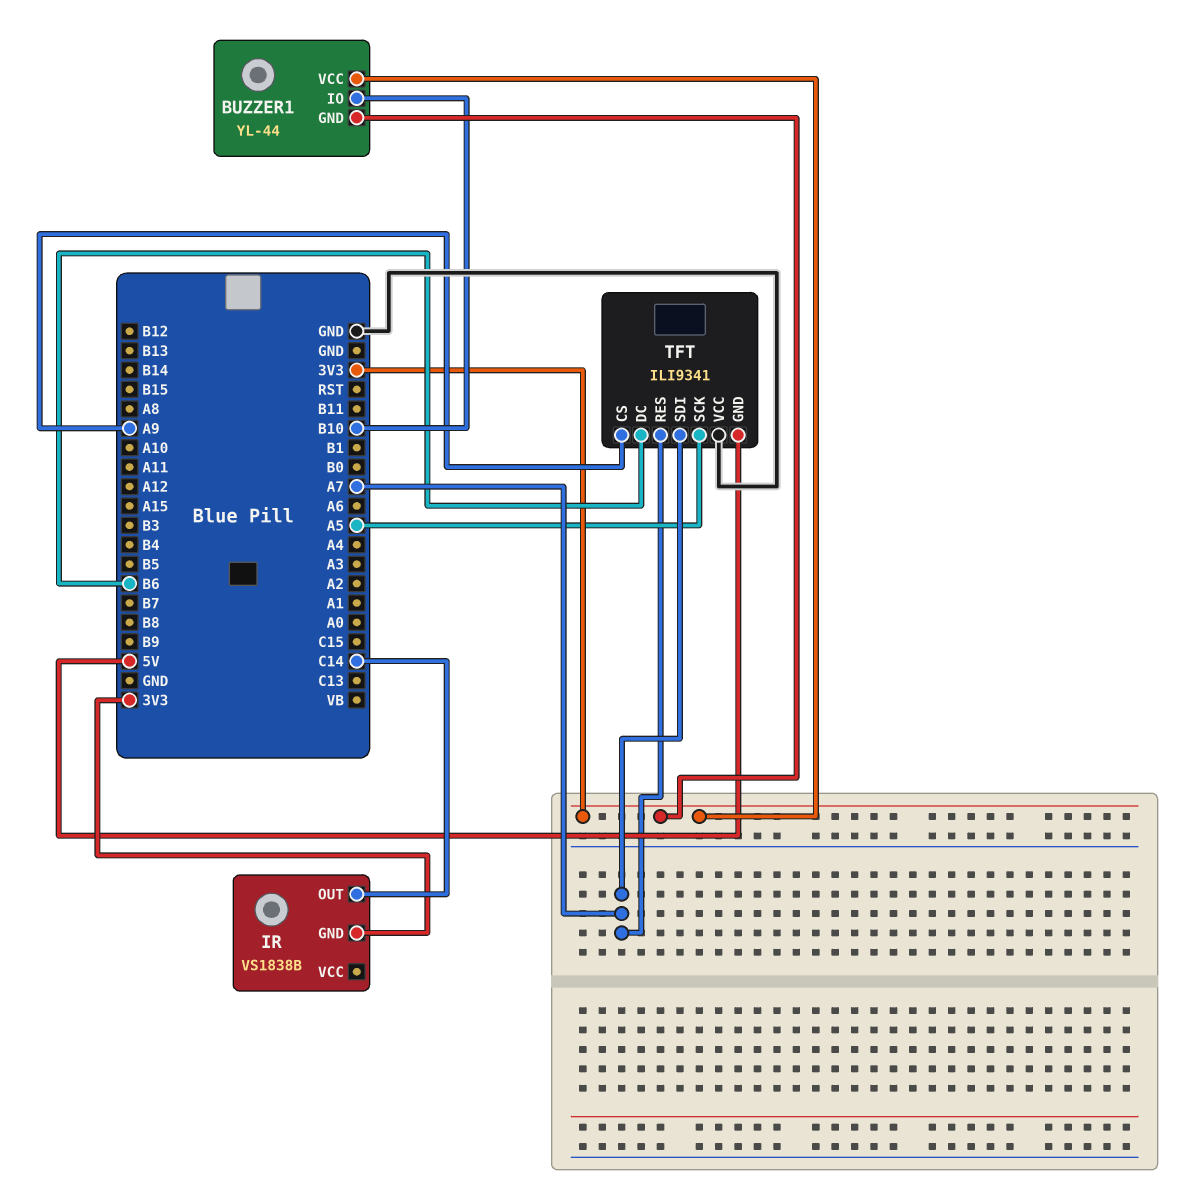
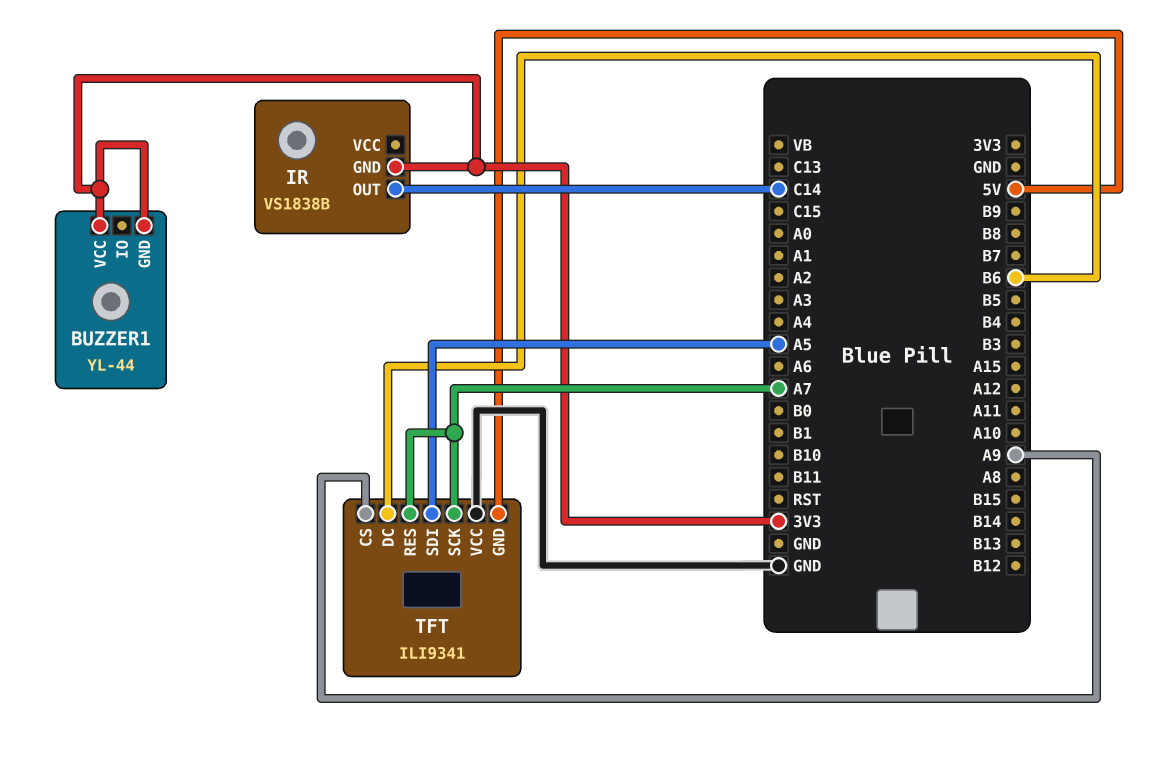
BUZZER1 pin IO: B10 -> none
TFT pin SCK: A5 -> A7
TFT pin SDI: A7 -> A5

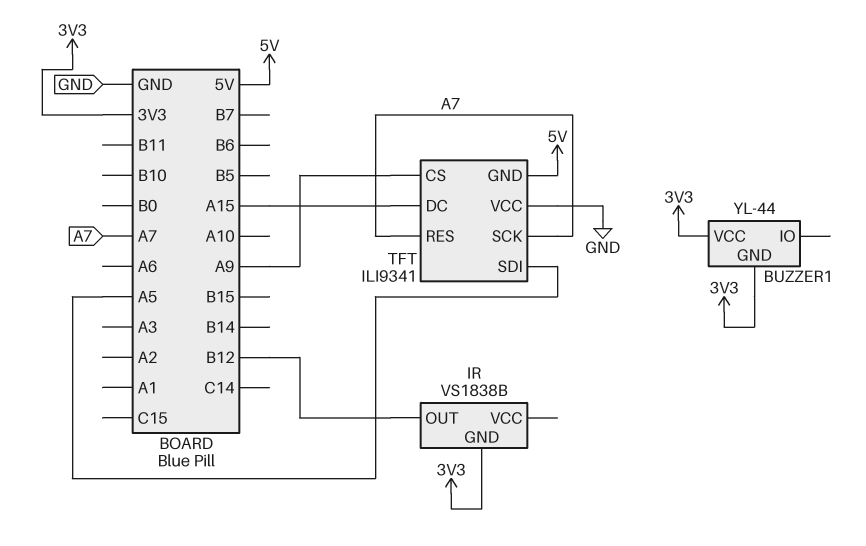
IR pin OUT: C14 -> B12
TFT pin DC: B6 -> A15

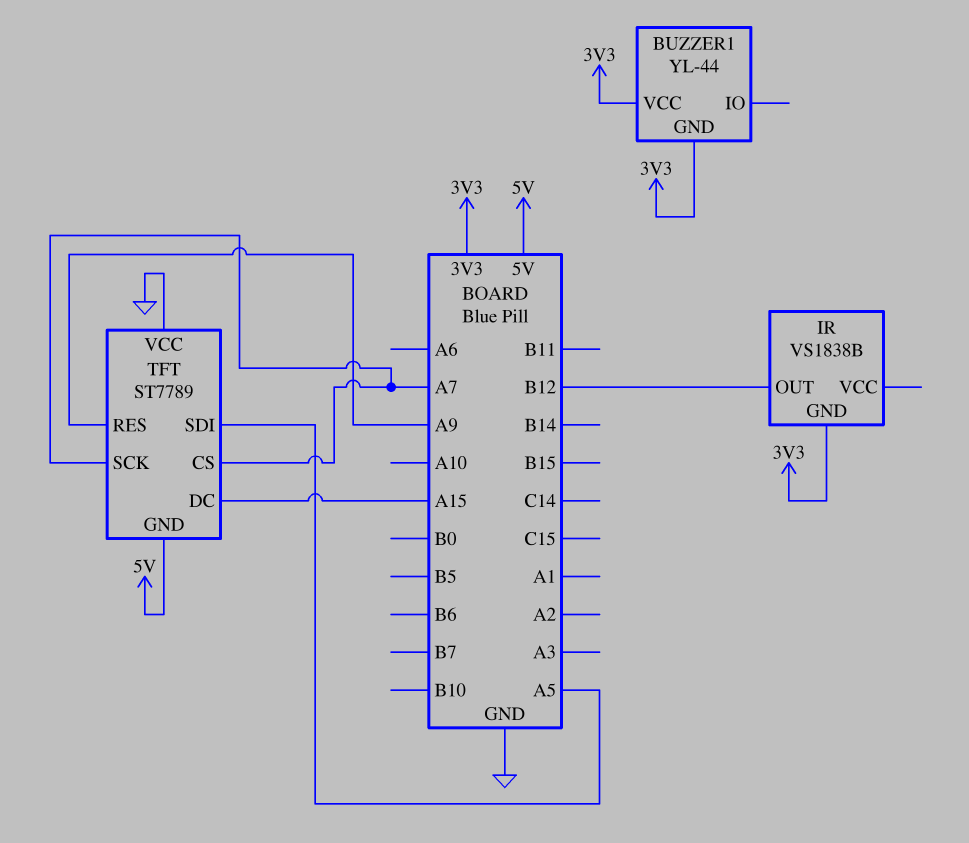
TFT: ILI9341 -> ST7789
TFT pin CS: A9 -> A7
TFT pin RES: A7 -> A9

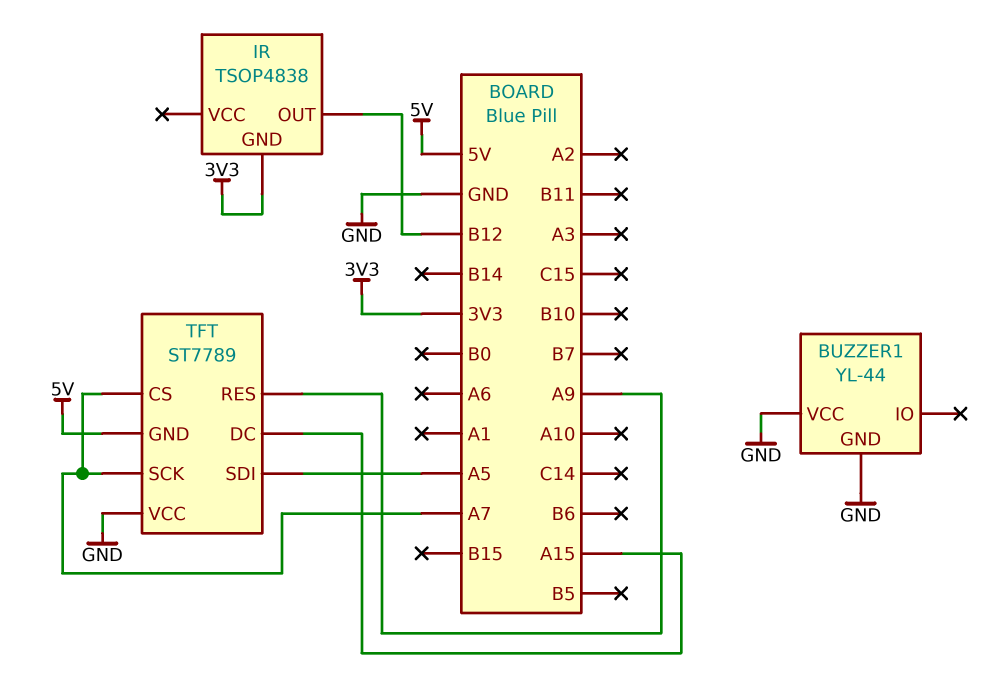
BUZZER1 pin GND: 3V3 -> GND
BUZZER1 pin VCC: 3V3 -> GND
IR: VS1838B -> TSOP4838

